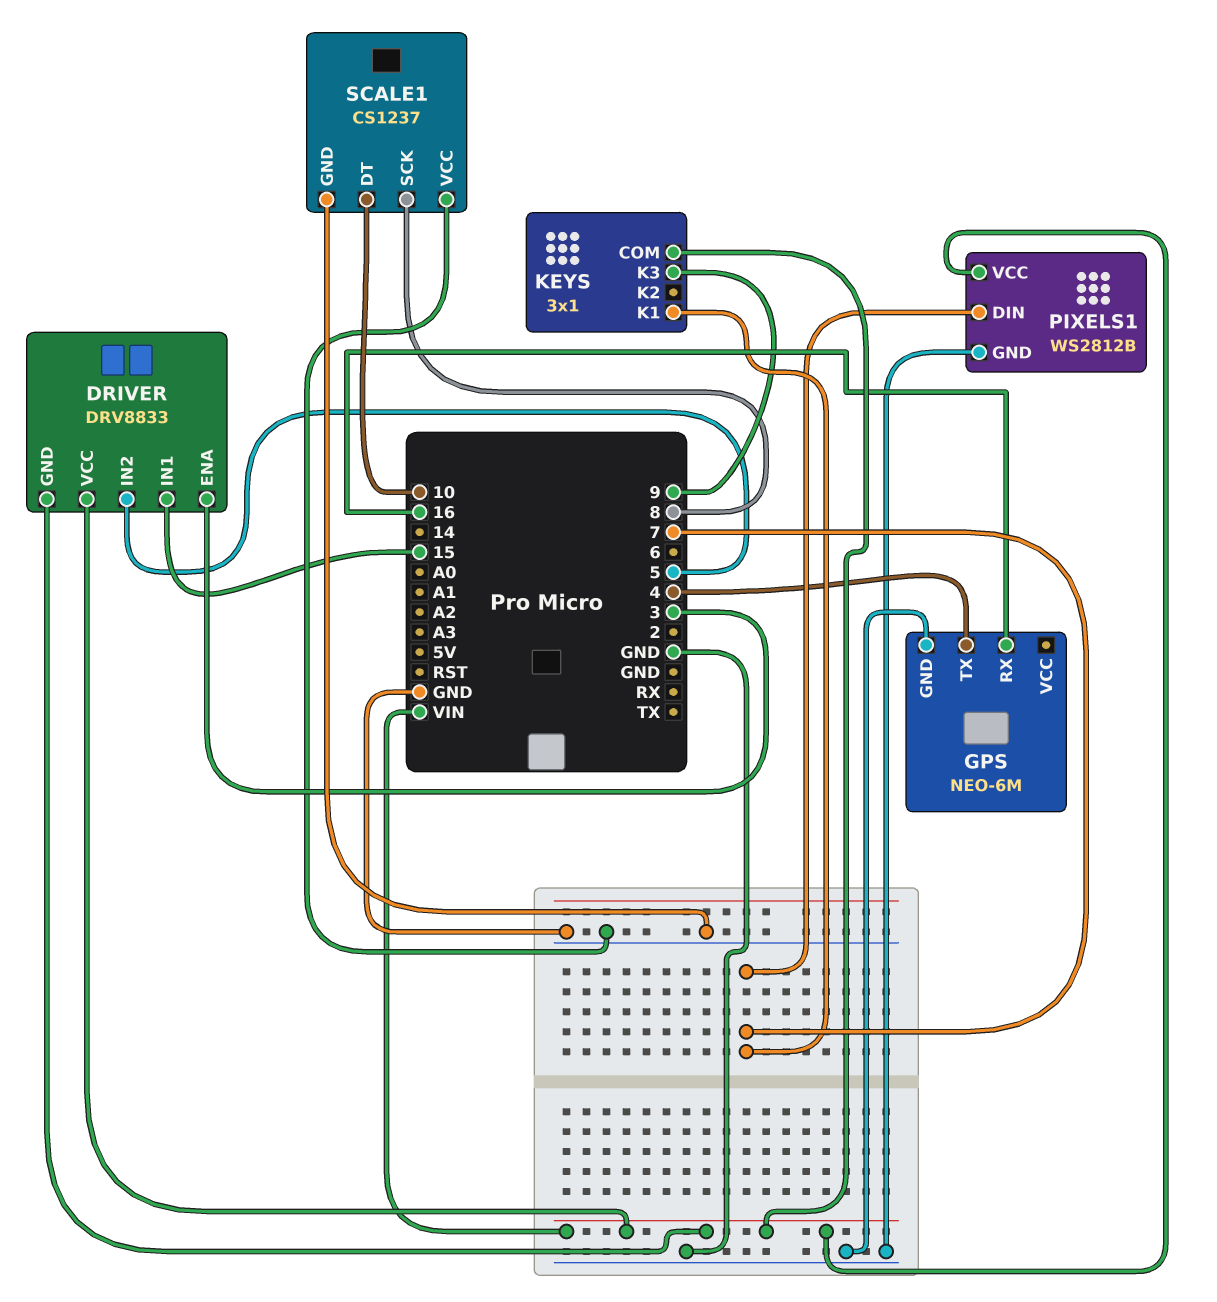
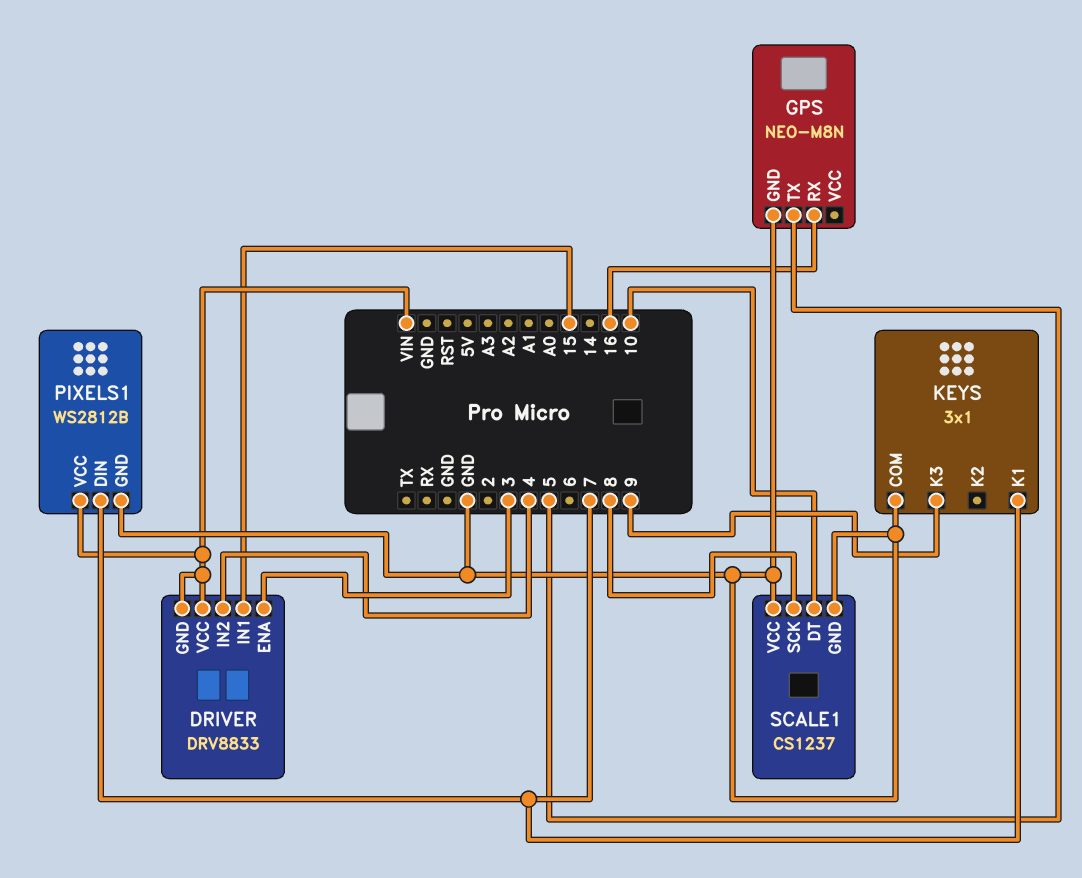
DRIVER pin IN2: 5 -> 4
GPS: NEO-6M -> NEO-M8N
GPS pin TX: 4 -> 5
KEYS pin COM: VIN -> GND

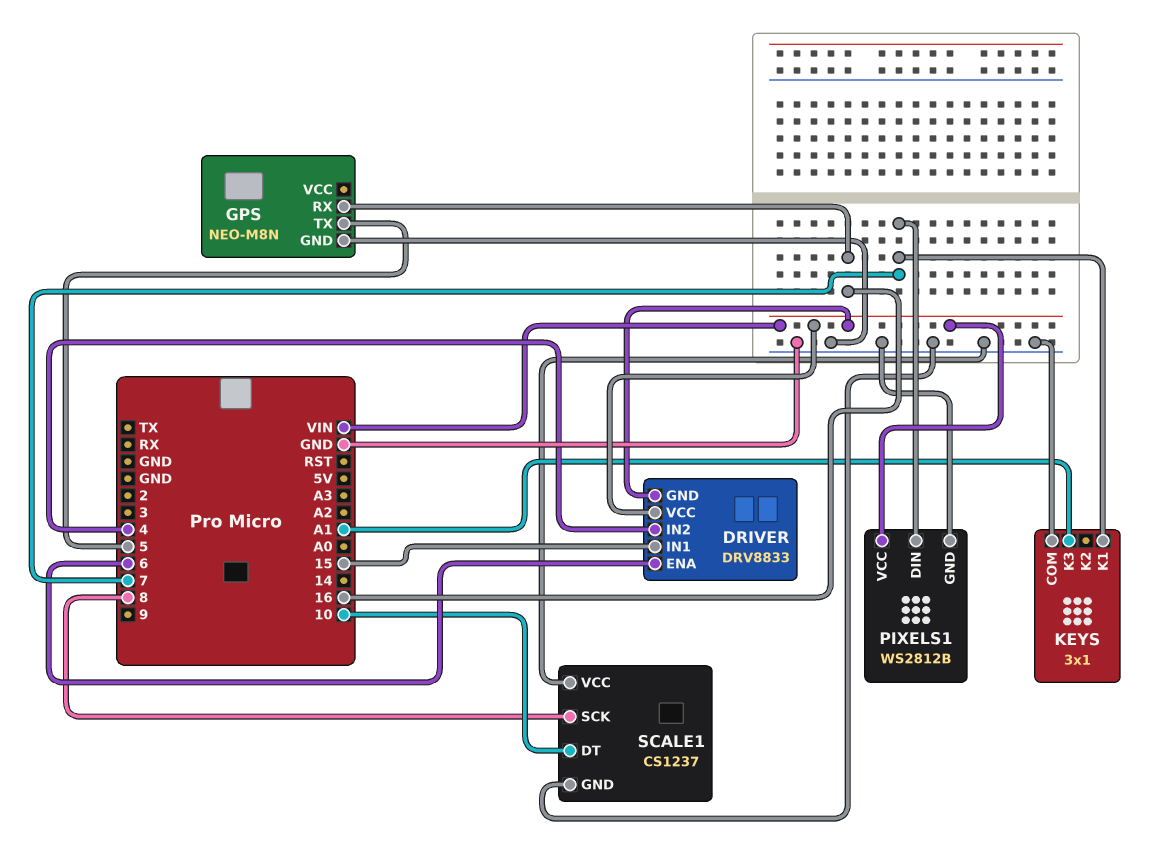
DRIVER pin ENA: 3 -> 6
KEYS pin K3: 9 -> A1

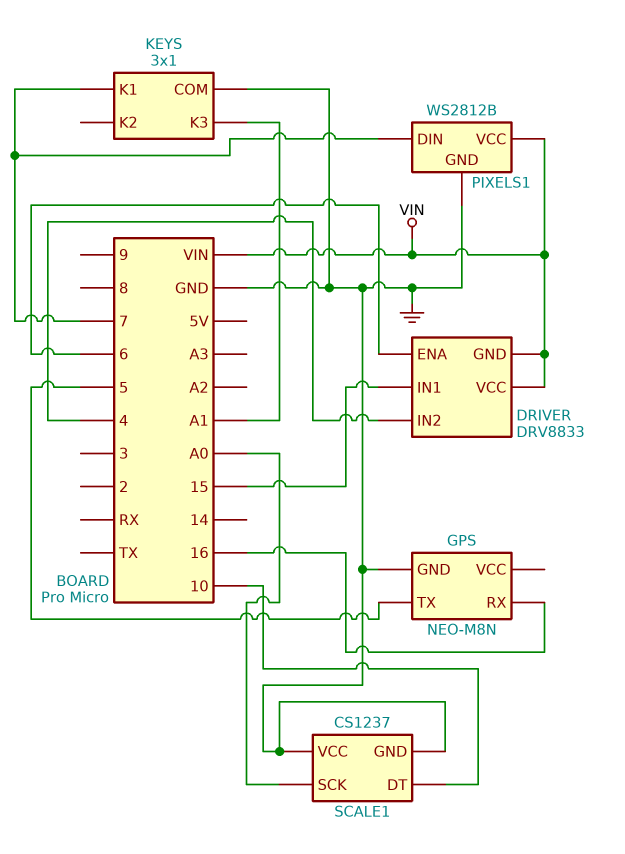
SCALE1 pin SCK: 8 -> A0

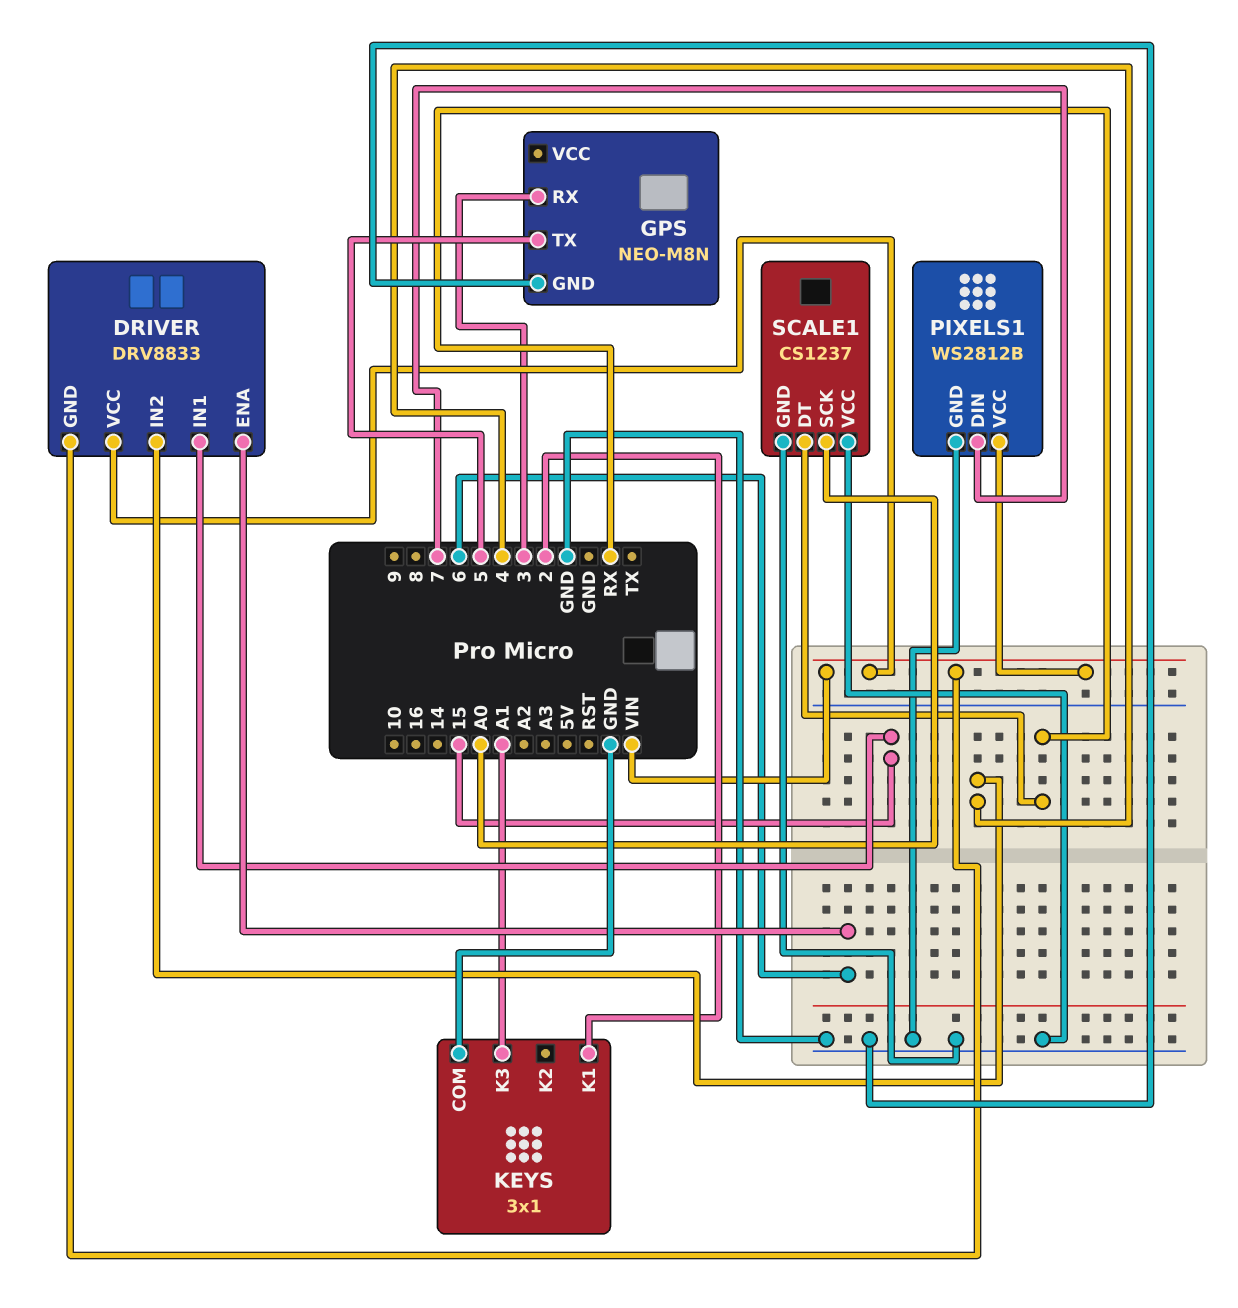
GPS pin RX: 16 -> 3
KEYS pin K1: 7 -> 2
SCALE1 pin DT: 10 -> RX

